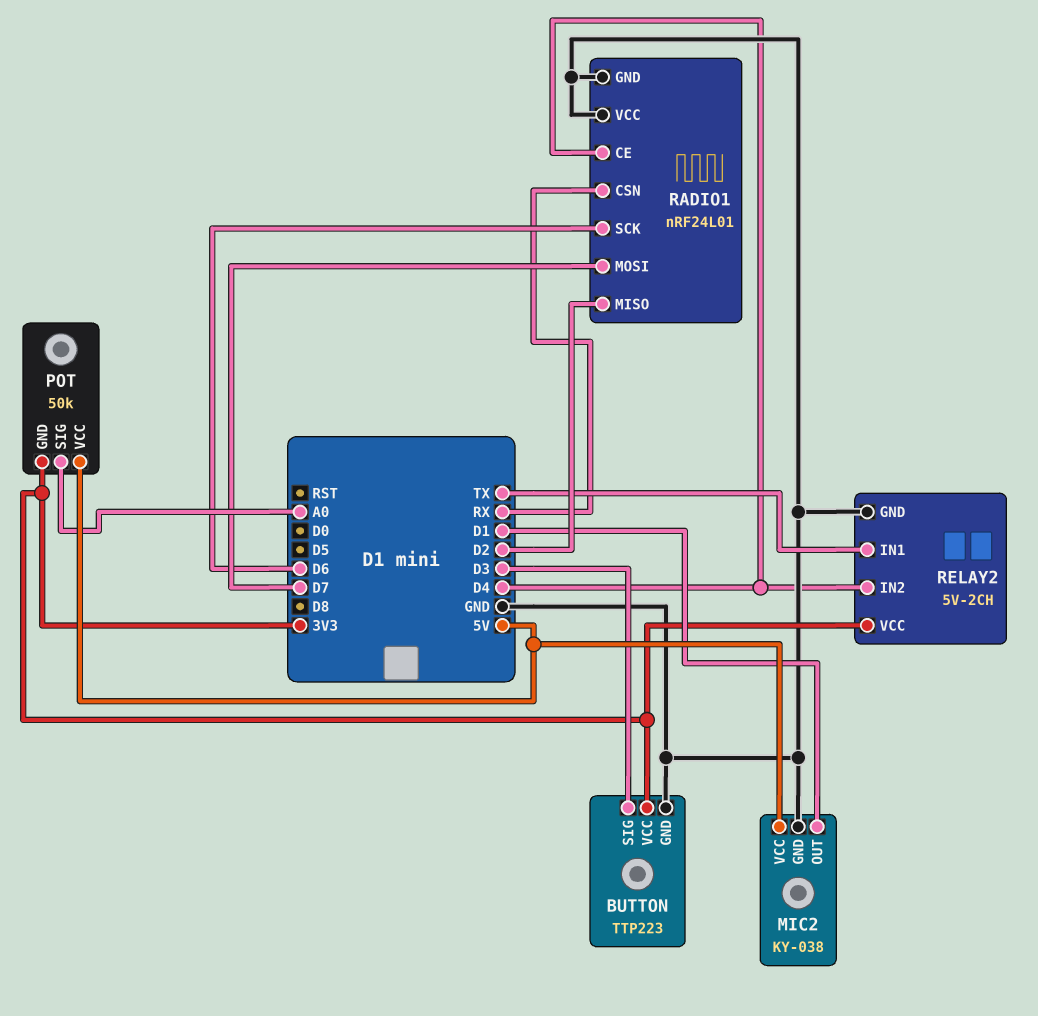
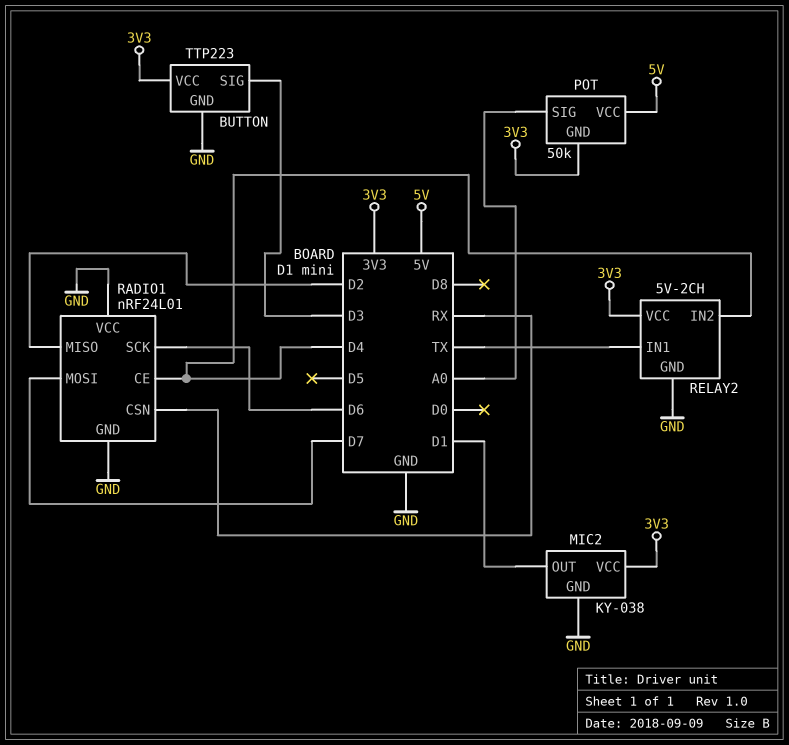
MIC2 pin VCC: 5V -> 3V3

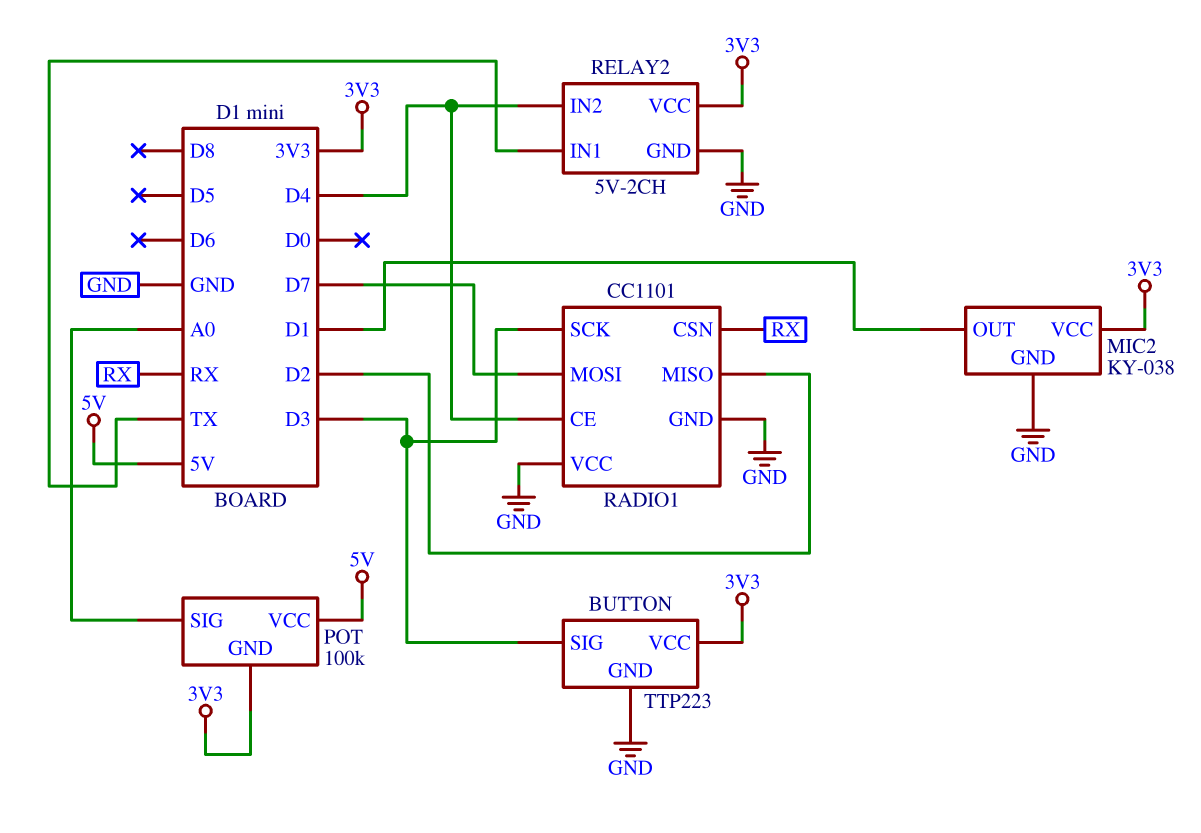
POT: 50k -> 100k
RADIO1: nRF24L01 -> CC1101
RADIO1 pin SCK: D6 -> D3

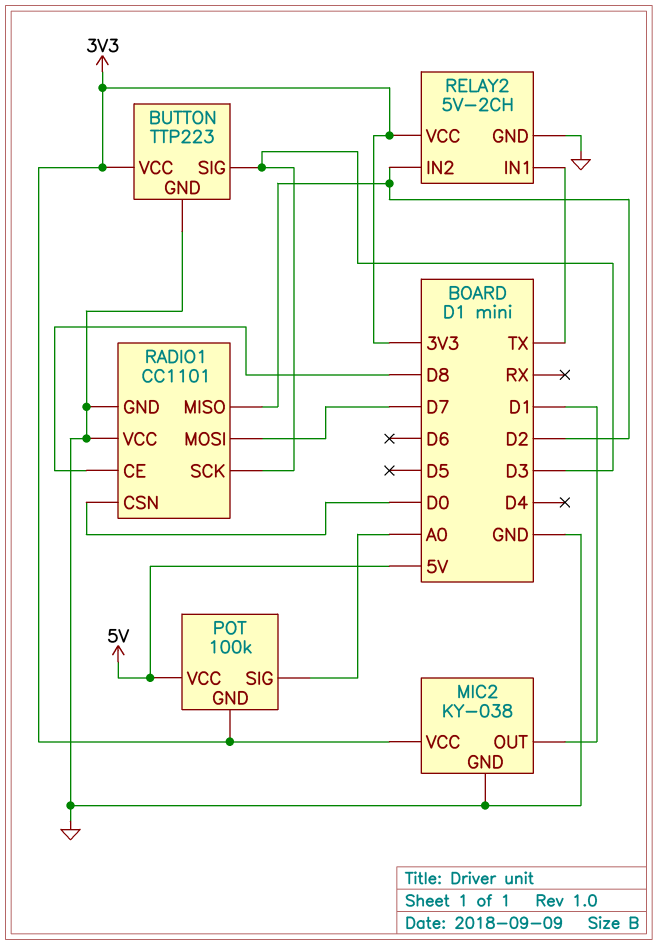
RADIO1 pin CE: D4 -> D8
RADIO1 pin CSN: RX -> D0
RELAY2 pin IN2: D4 -> D2

